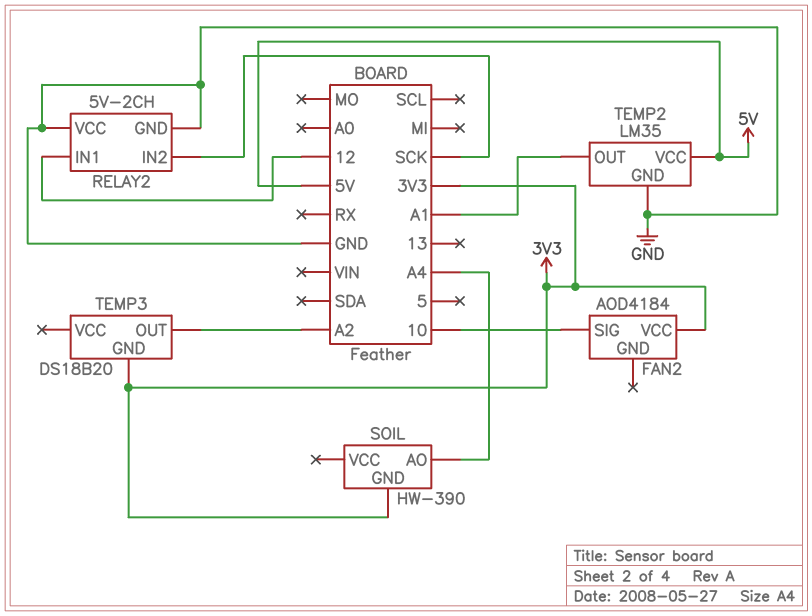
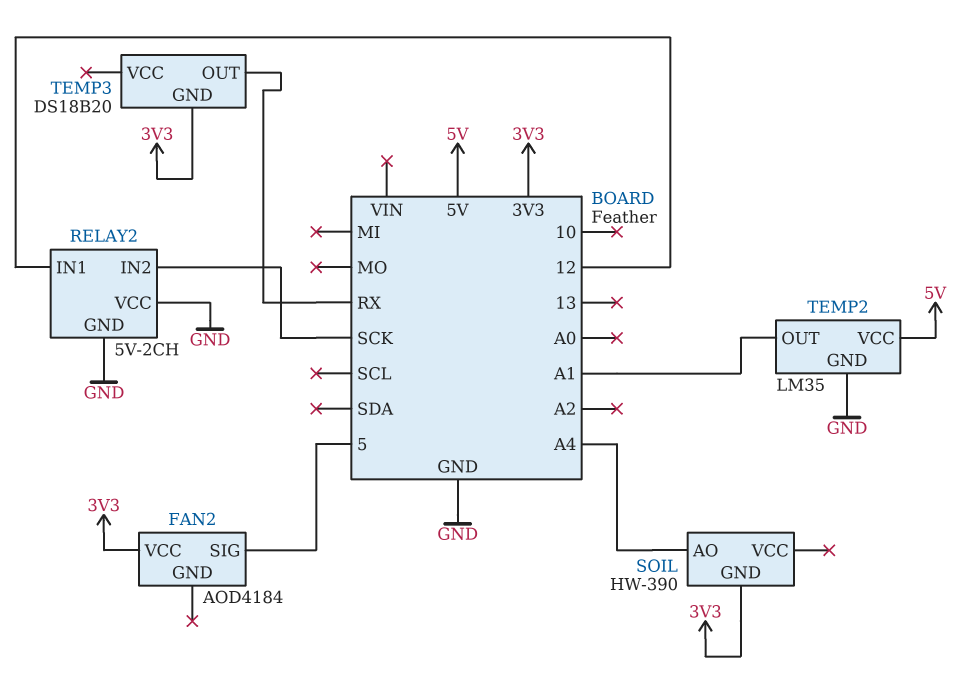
FAN2 pin SIG: 10 -> 5
TEMP3 pin OUT: A2 -> RX

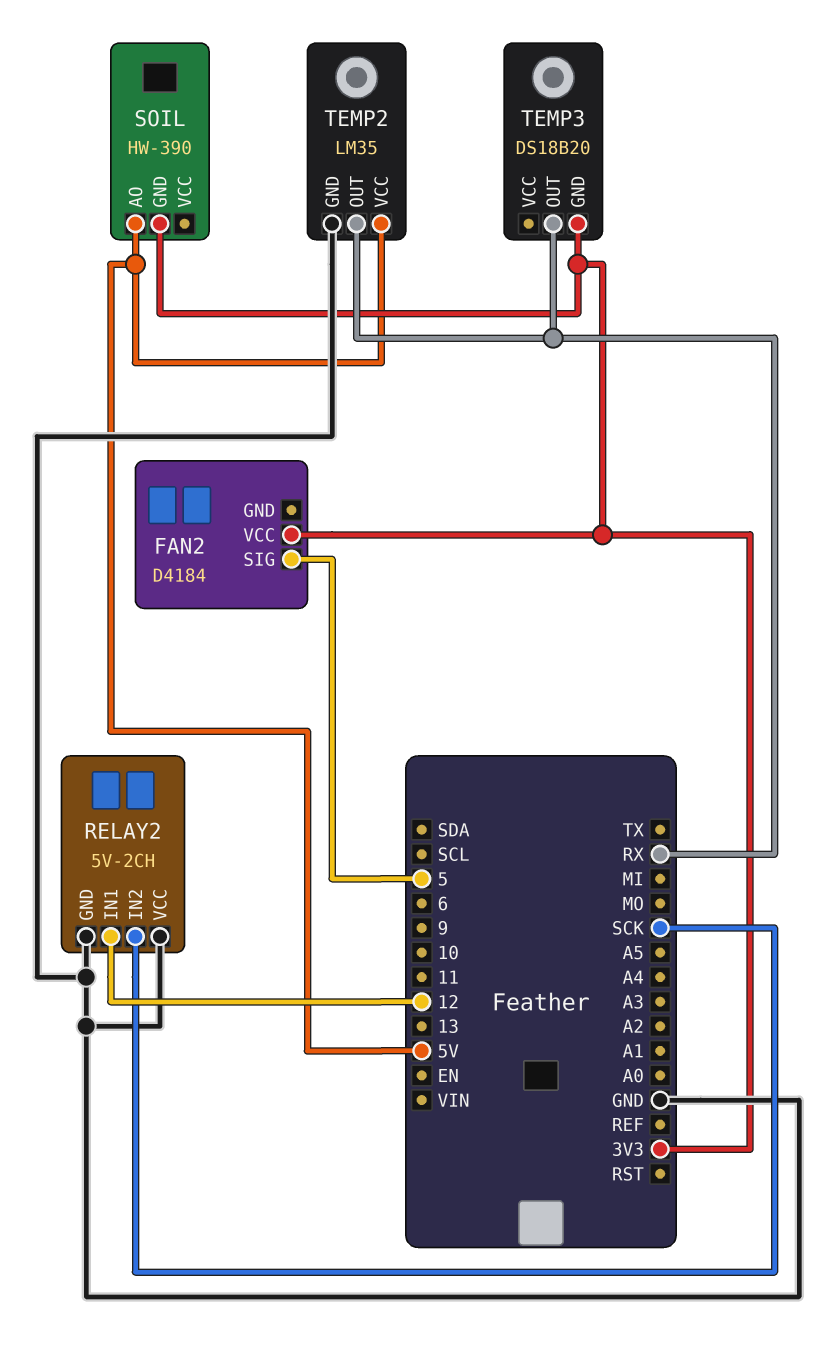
FAN2: AOD4184 -> D4184
SOIL pin AO: A4 -> 5V
TEMP2 pin OUT: A1 -> RX

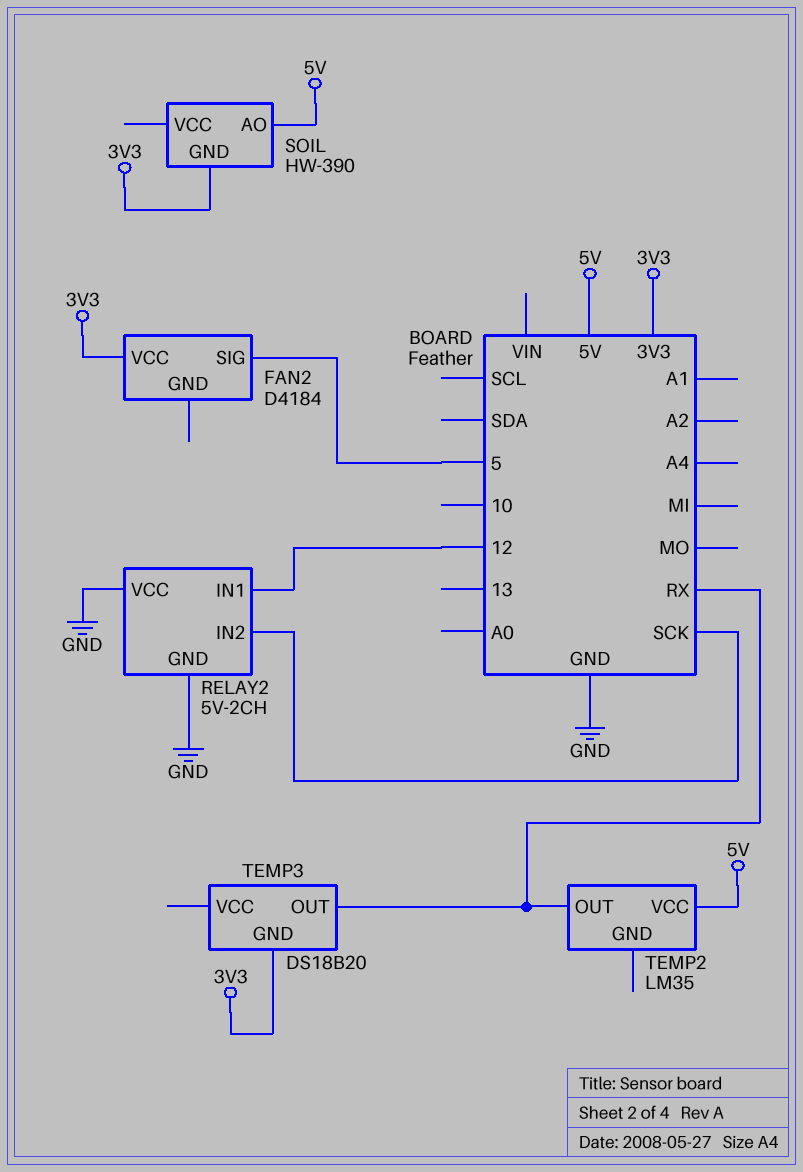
TEMP2 pin GND: GND -> none

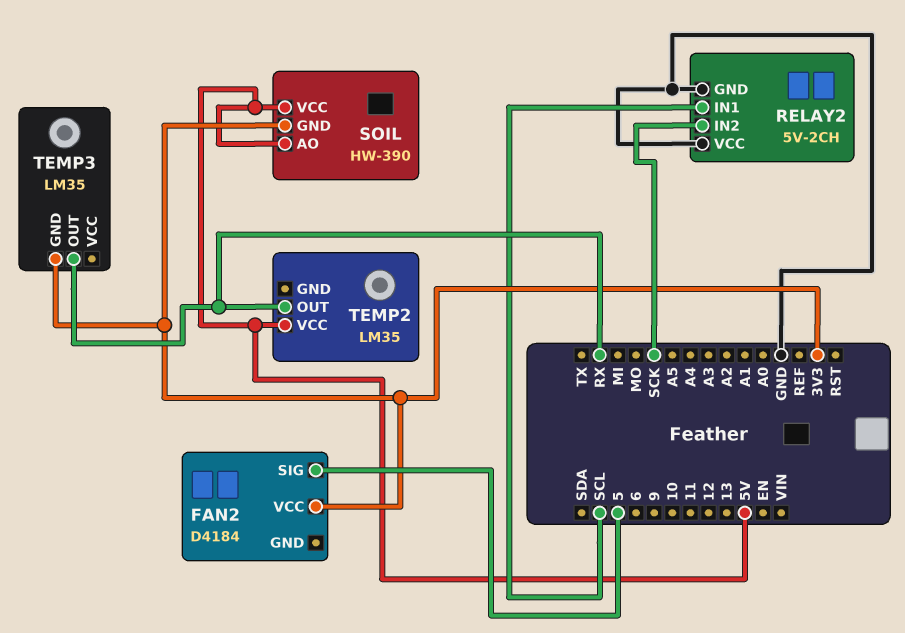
RELAY2 pin IN1: 12 -> SCL
SOIL pin VCC: none -> 5V
TEMP3: DS18B20 -> LM35

